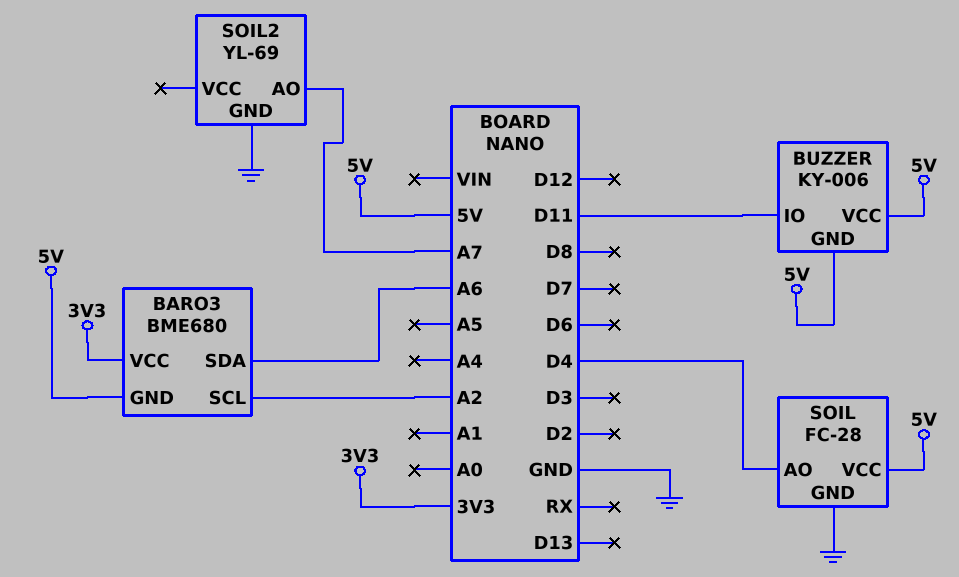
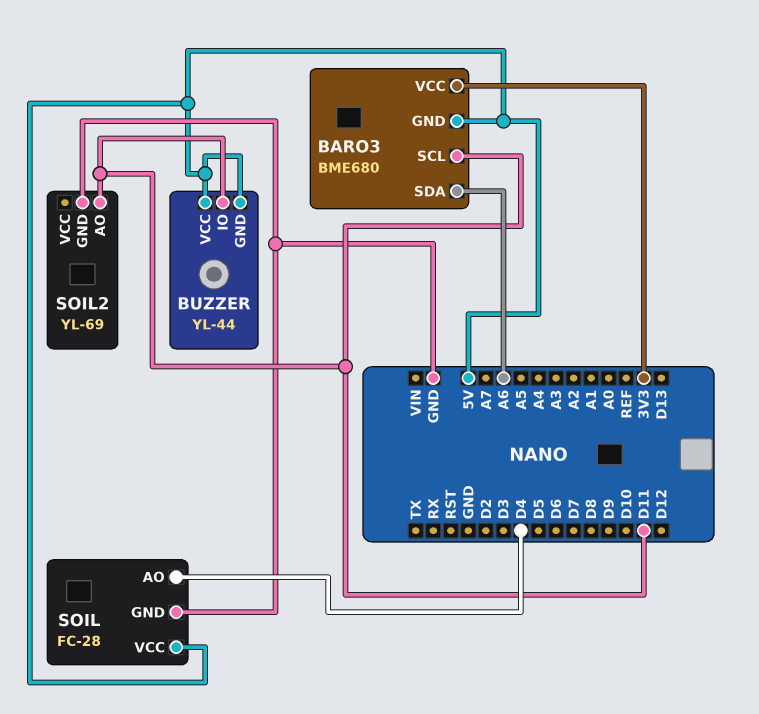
BARO3 pin SCL: A2 -> D11
BUZZER: KY-006 -> YL-44
SOIL2 pin AO: A7 -> D11

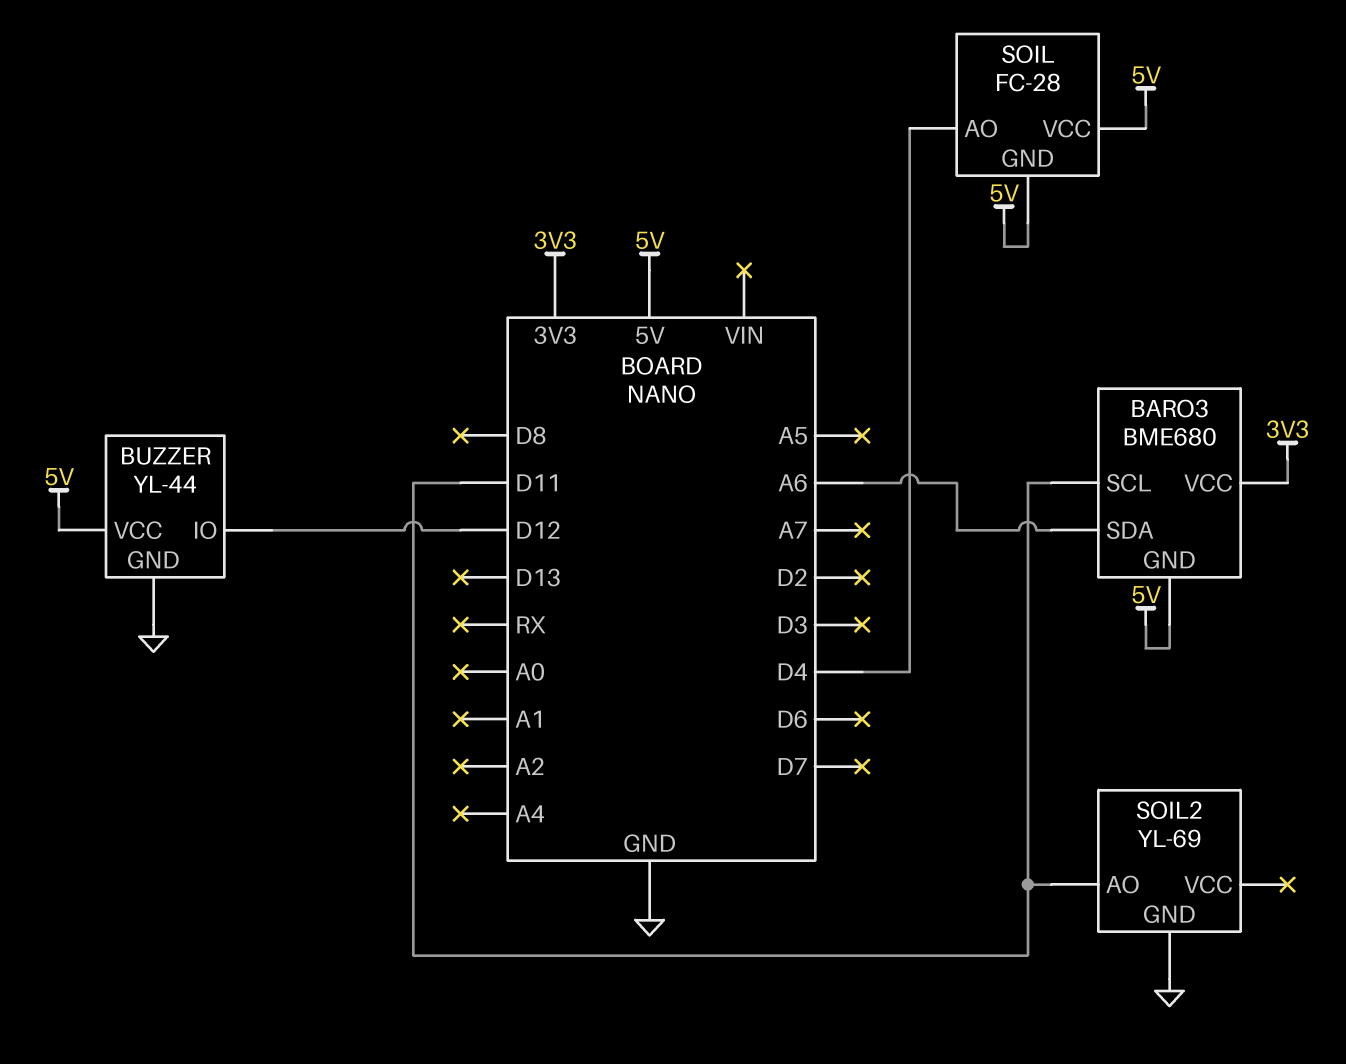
BUZZER pin GND: 5V -> GND
BUZZER pin IO: D11 -> D12
SOIL pin GND: GND -> 5V

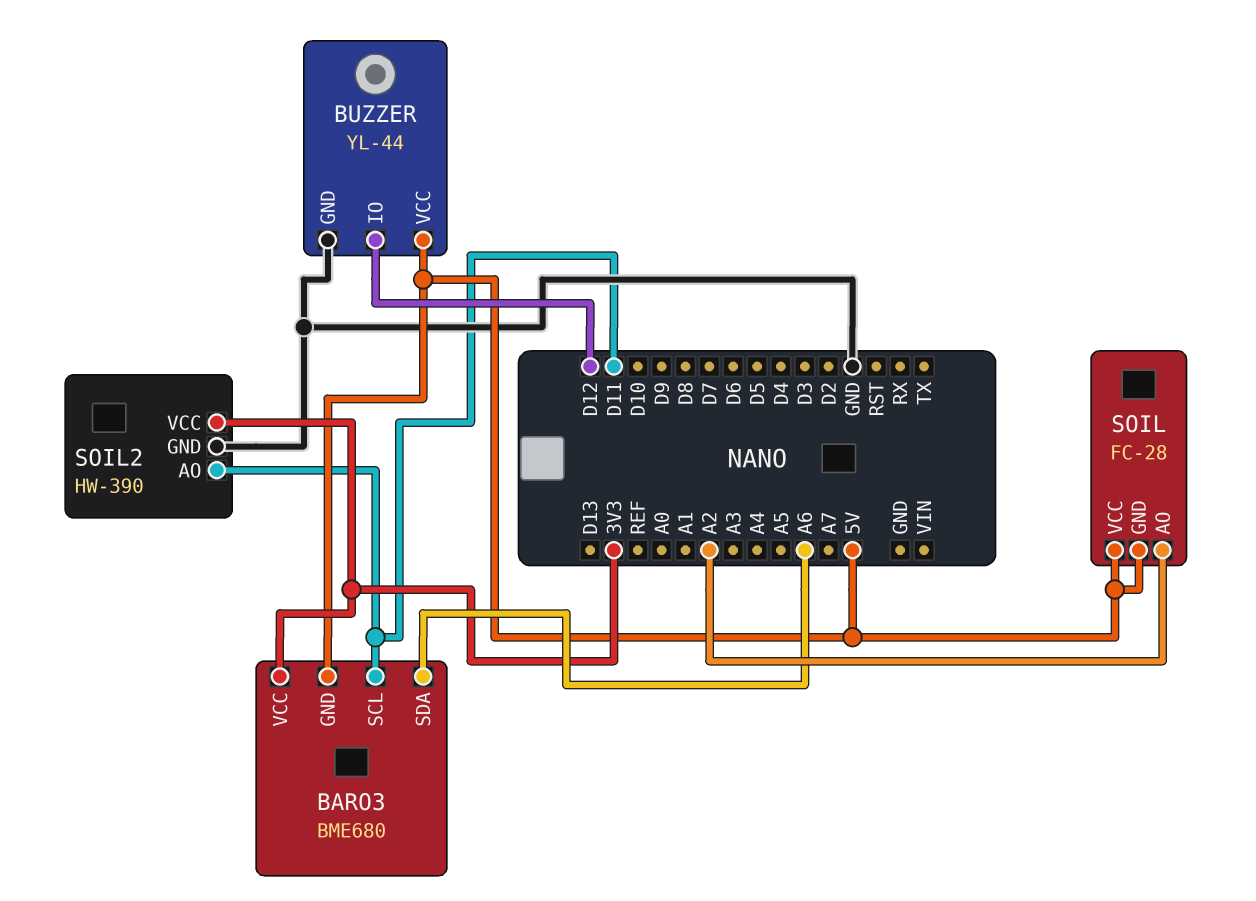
SOIL pin AO: D4 -> A2
SOIL2: YL-69 -> HW-390
SOIL2 pin VCC: none -> 3V3

